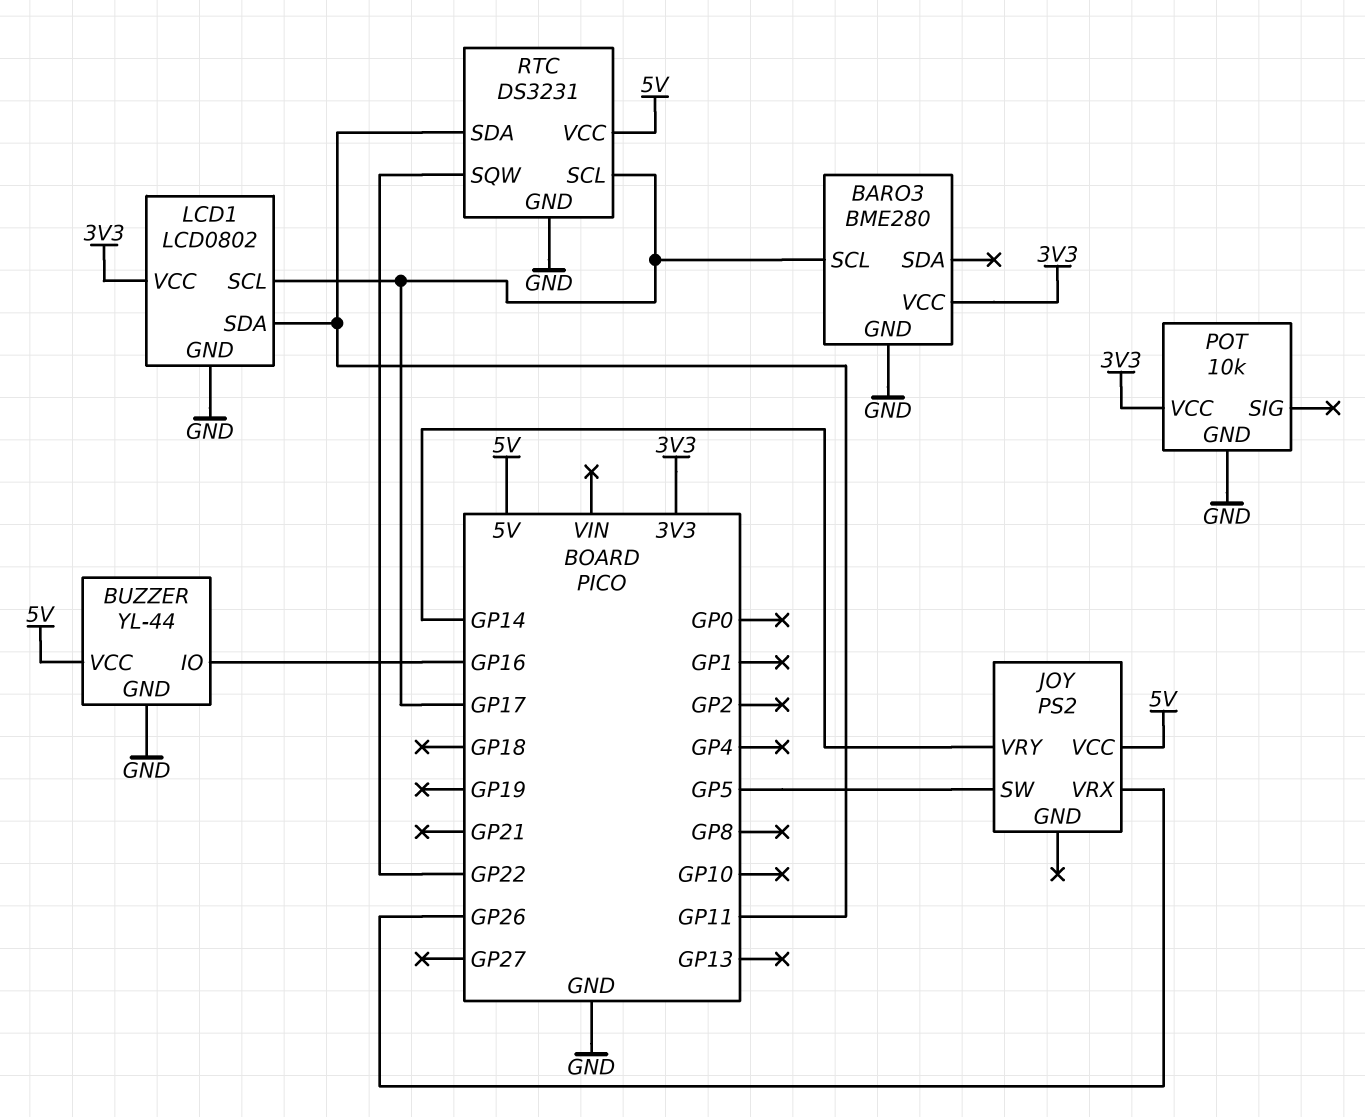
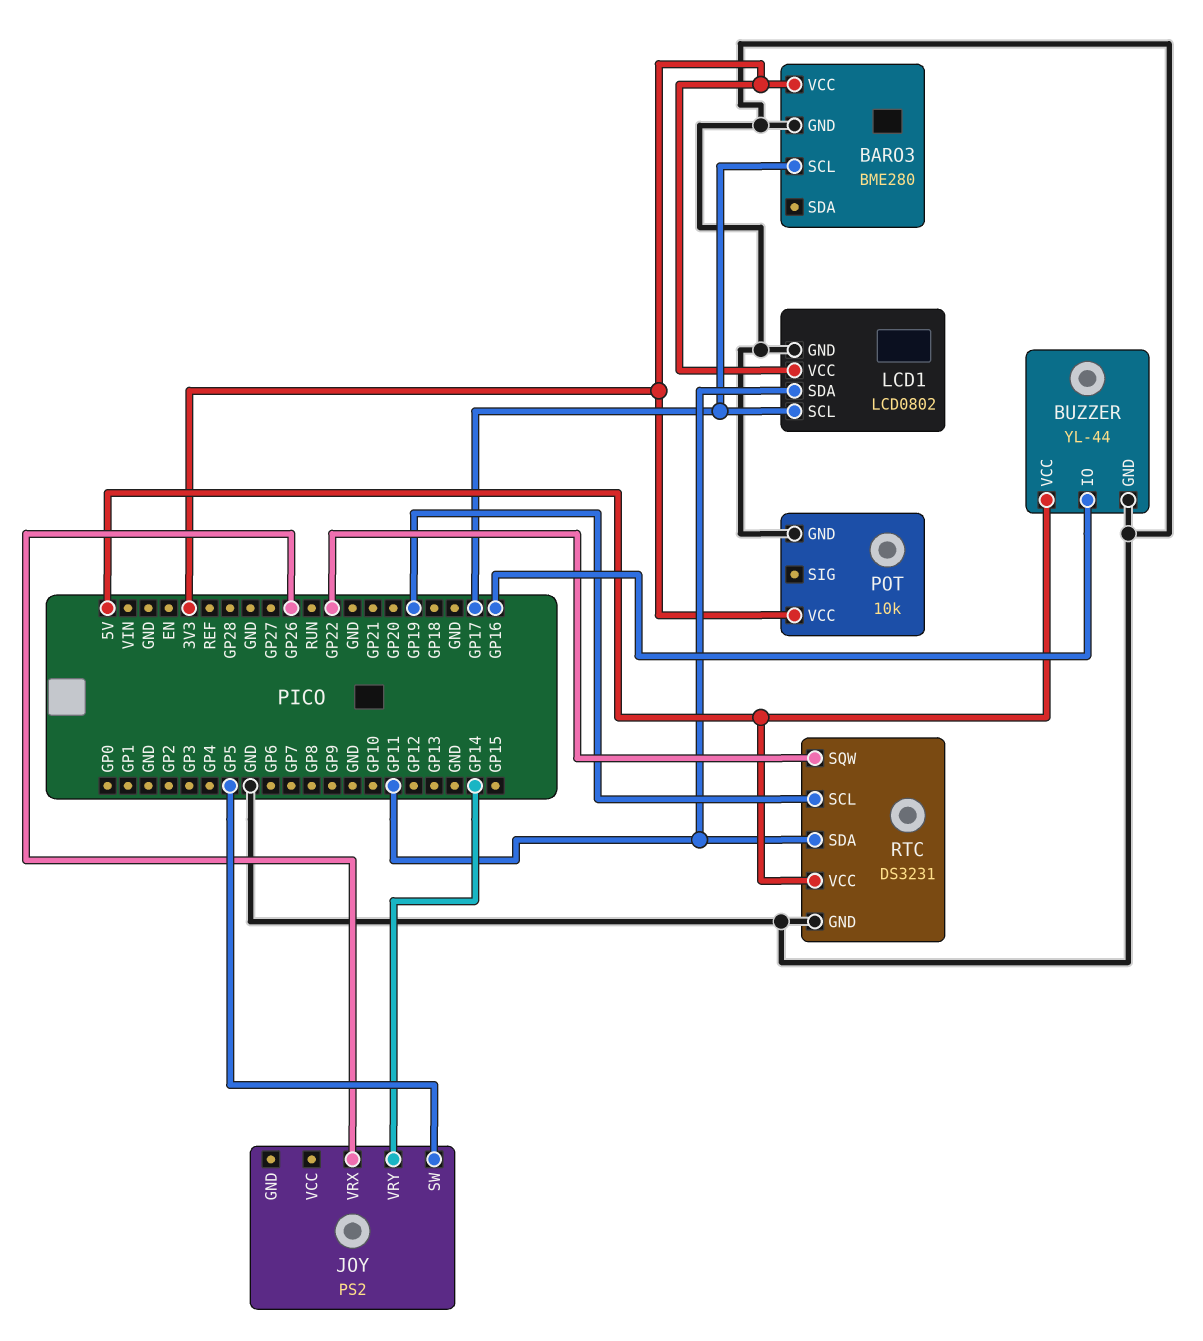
JOY pin VCC: 5V -> none
RTC pin SCL: GP17 -> GP19

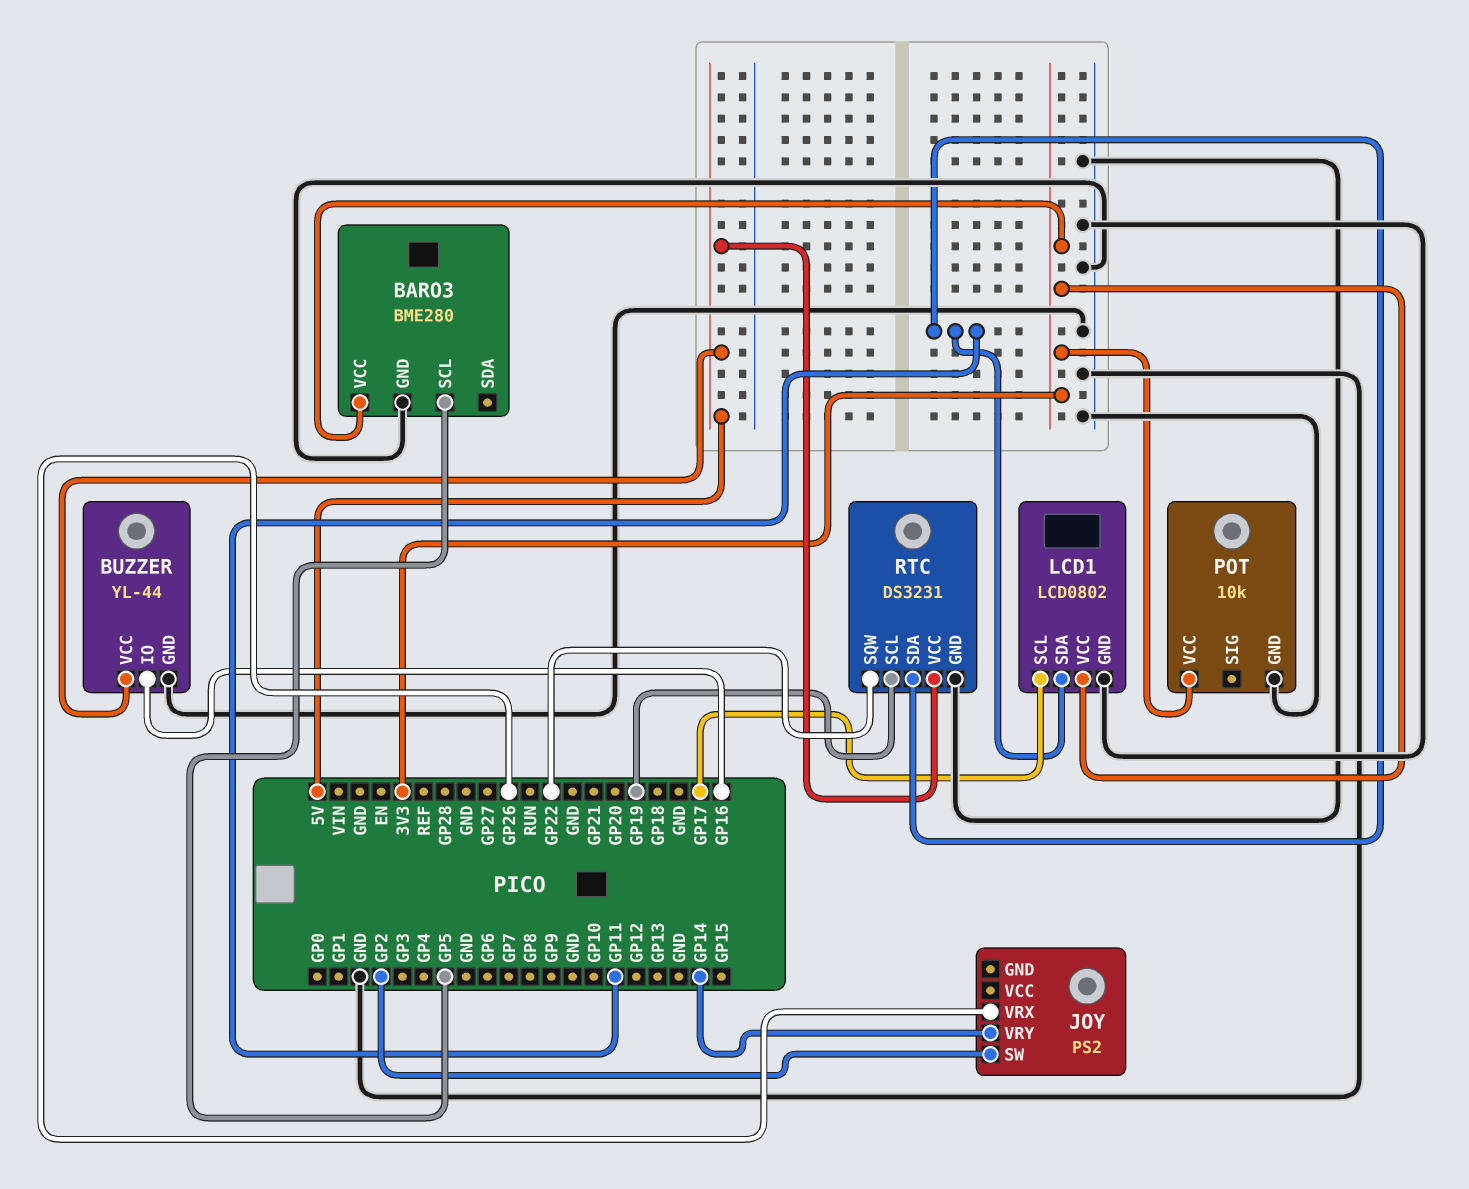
BARO3 pin SCL: GP17 -> GP5
JOY pin SW: GP5 -> GP2

